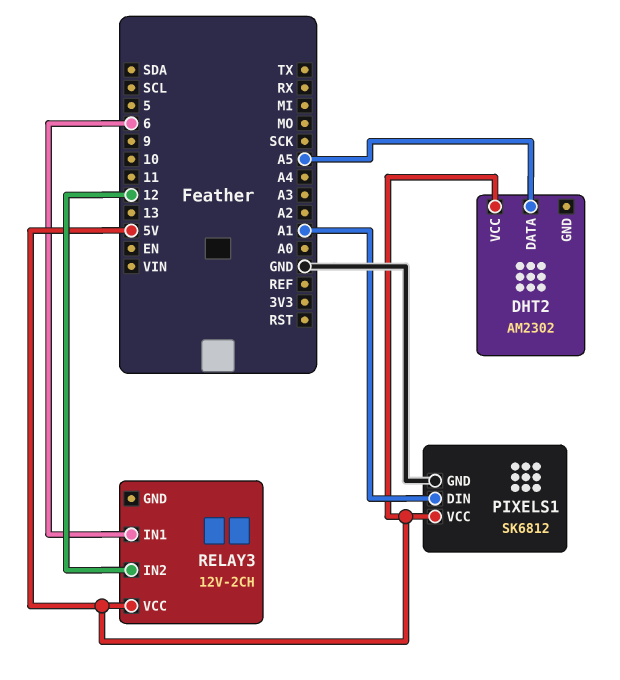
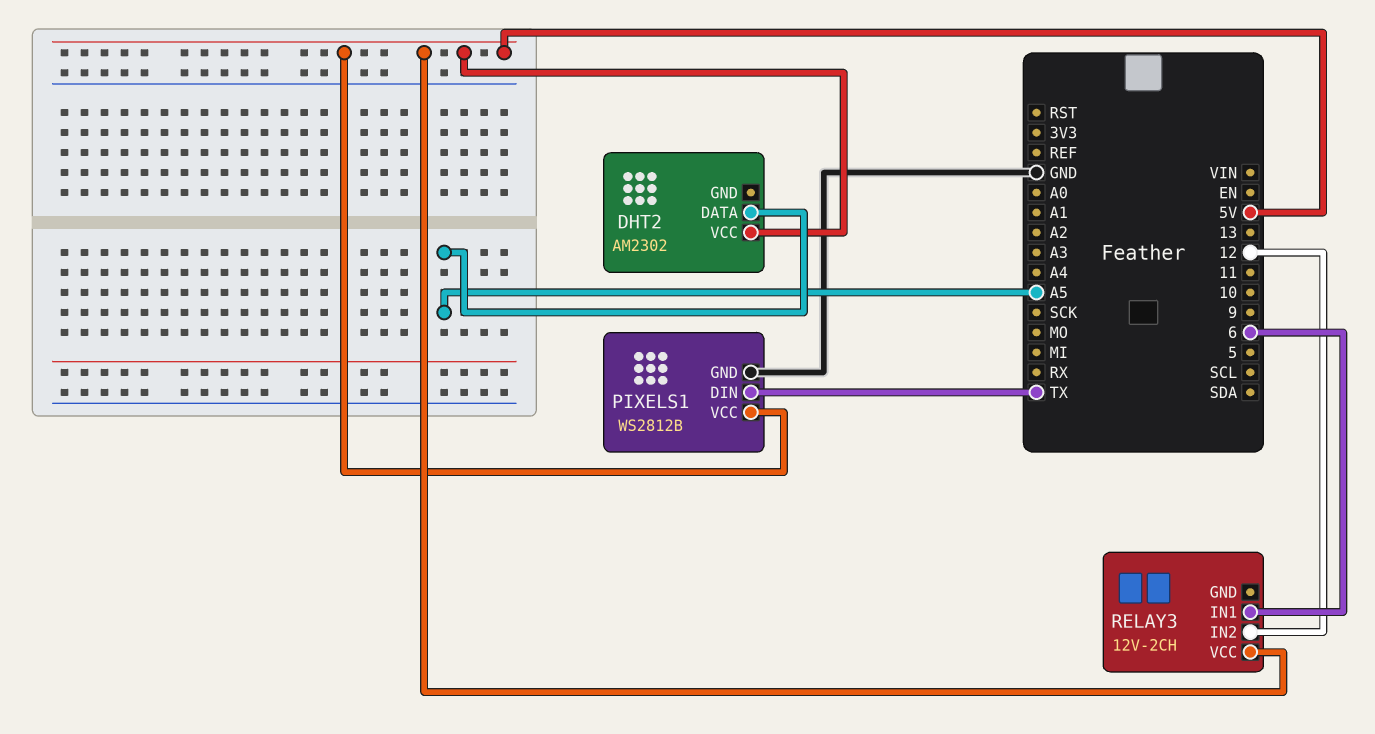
PIXELS1: SK6812 -> WS2812B
PIXELS1 pin DIN: A1 -> TX

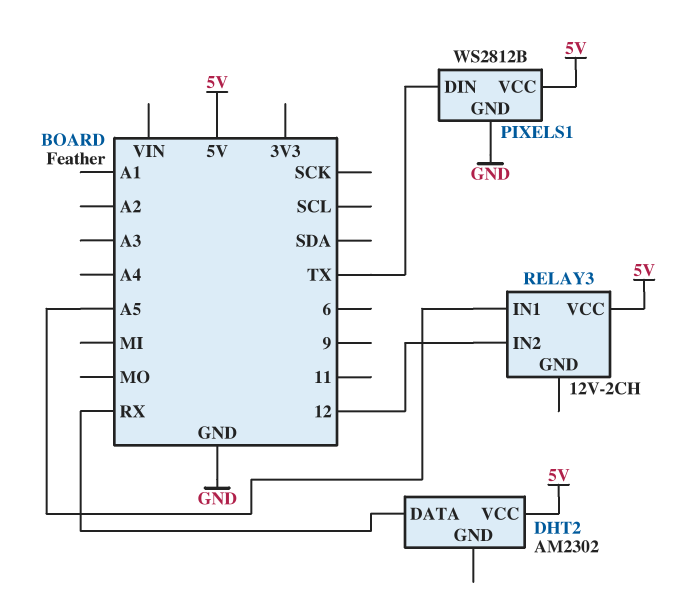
DHT2 pin DATA: A5 -> RX
RELAY3 pin IN1: 6 -> A5

